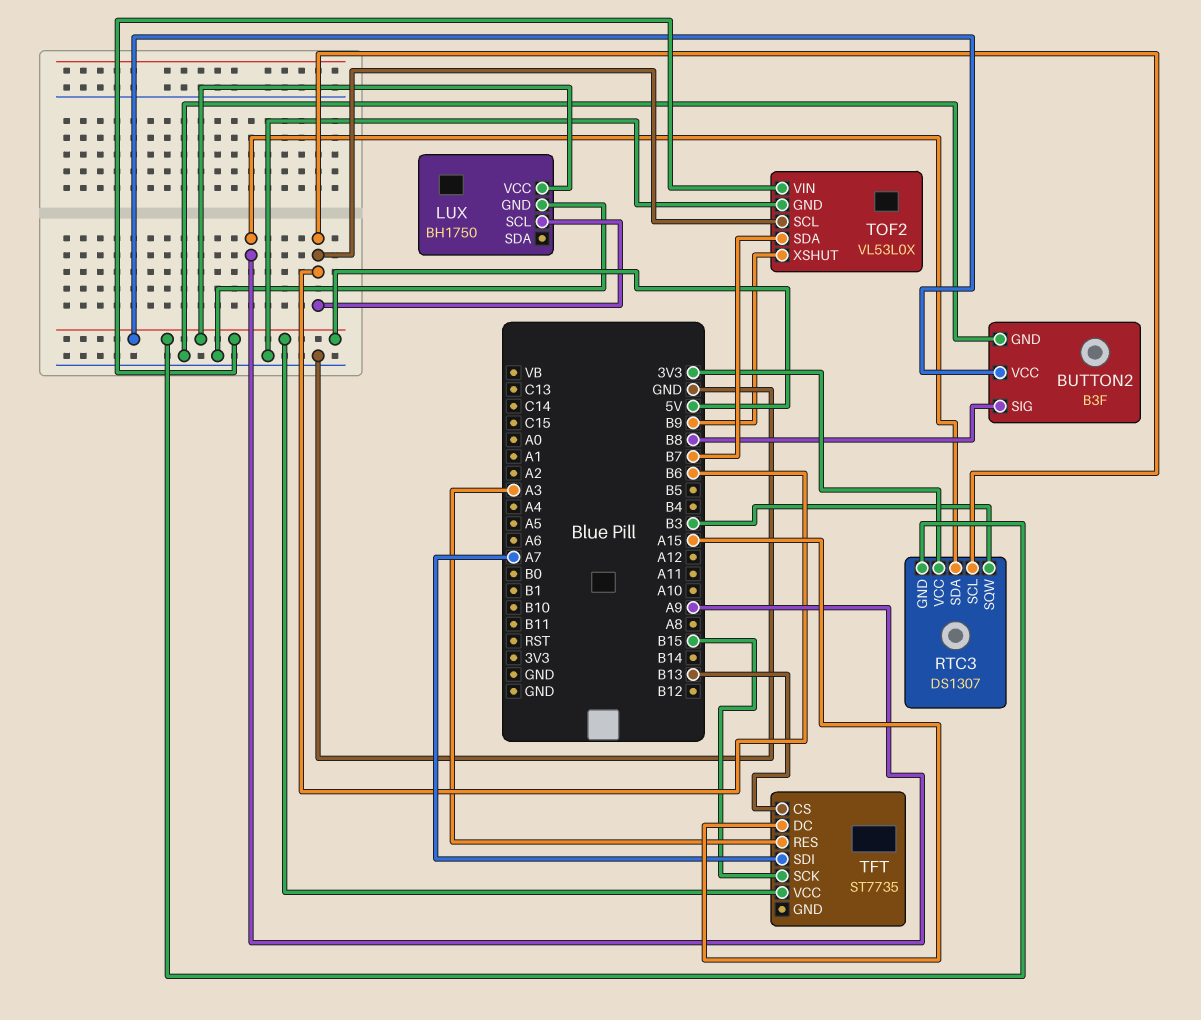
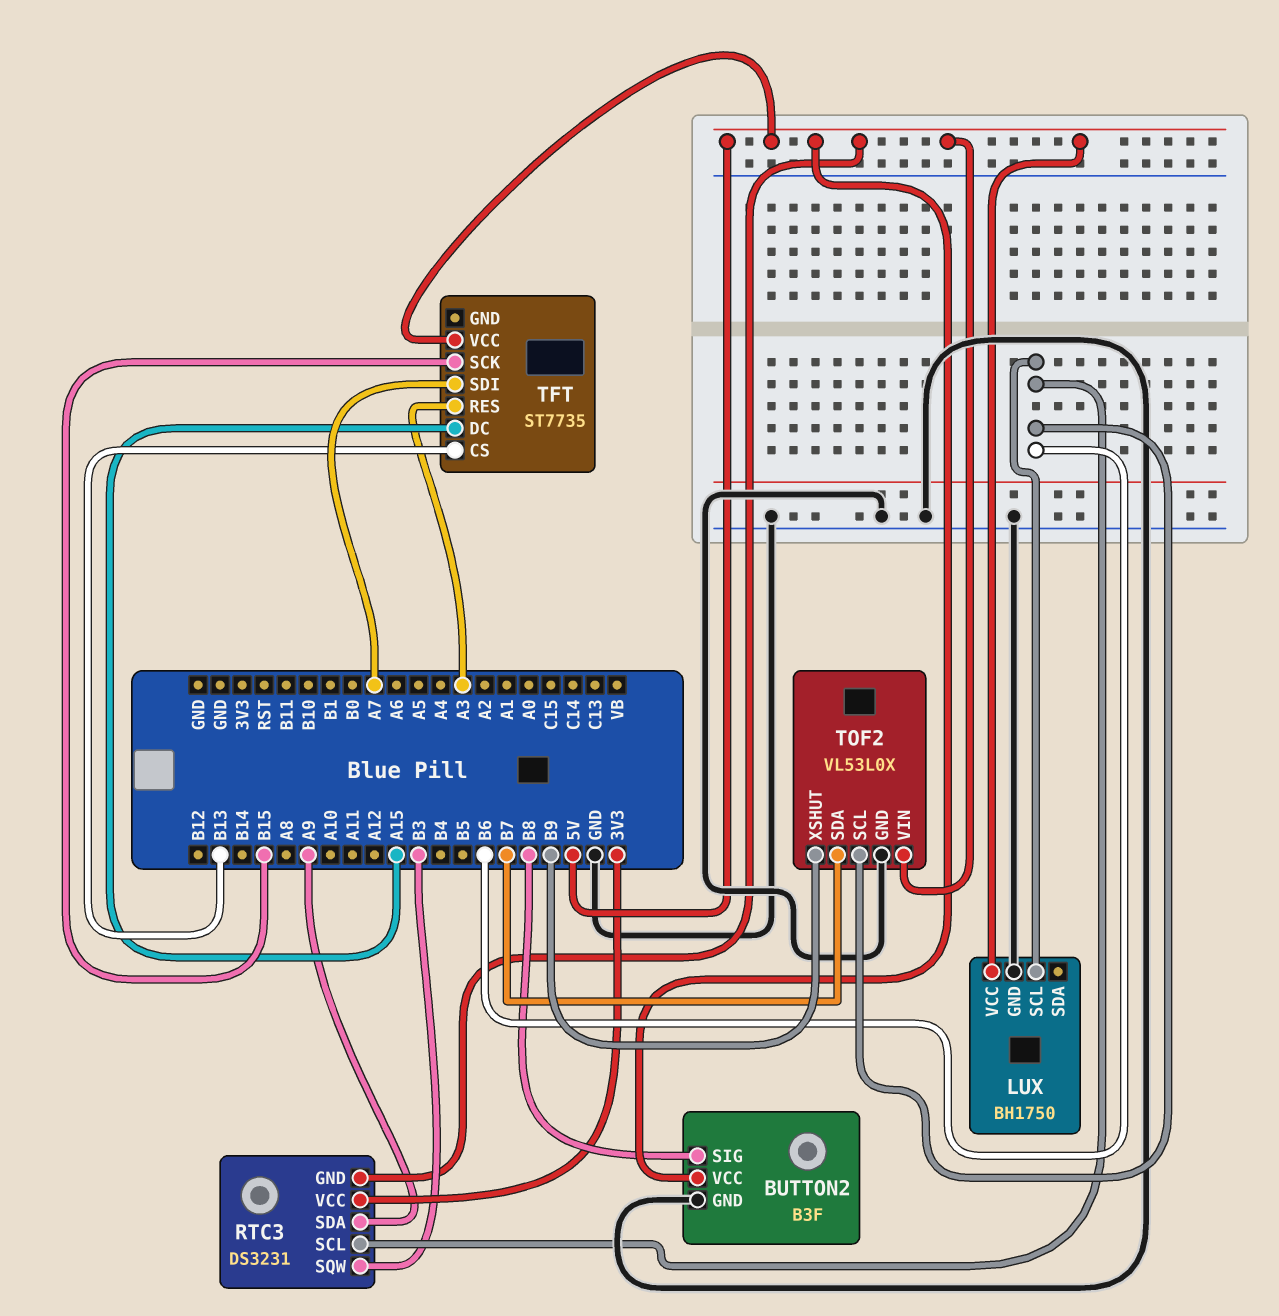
RTC3: DS1307 -> DS3231

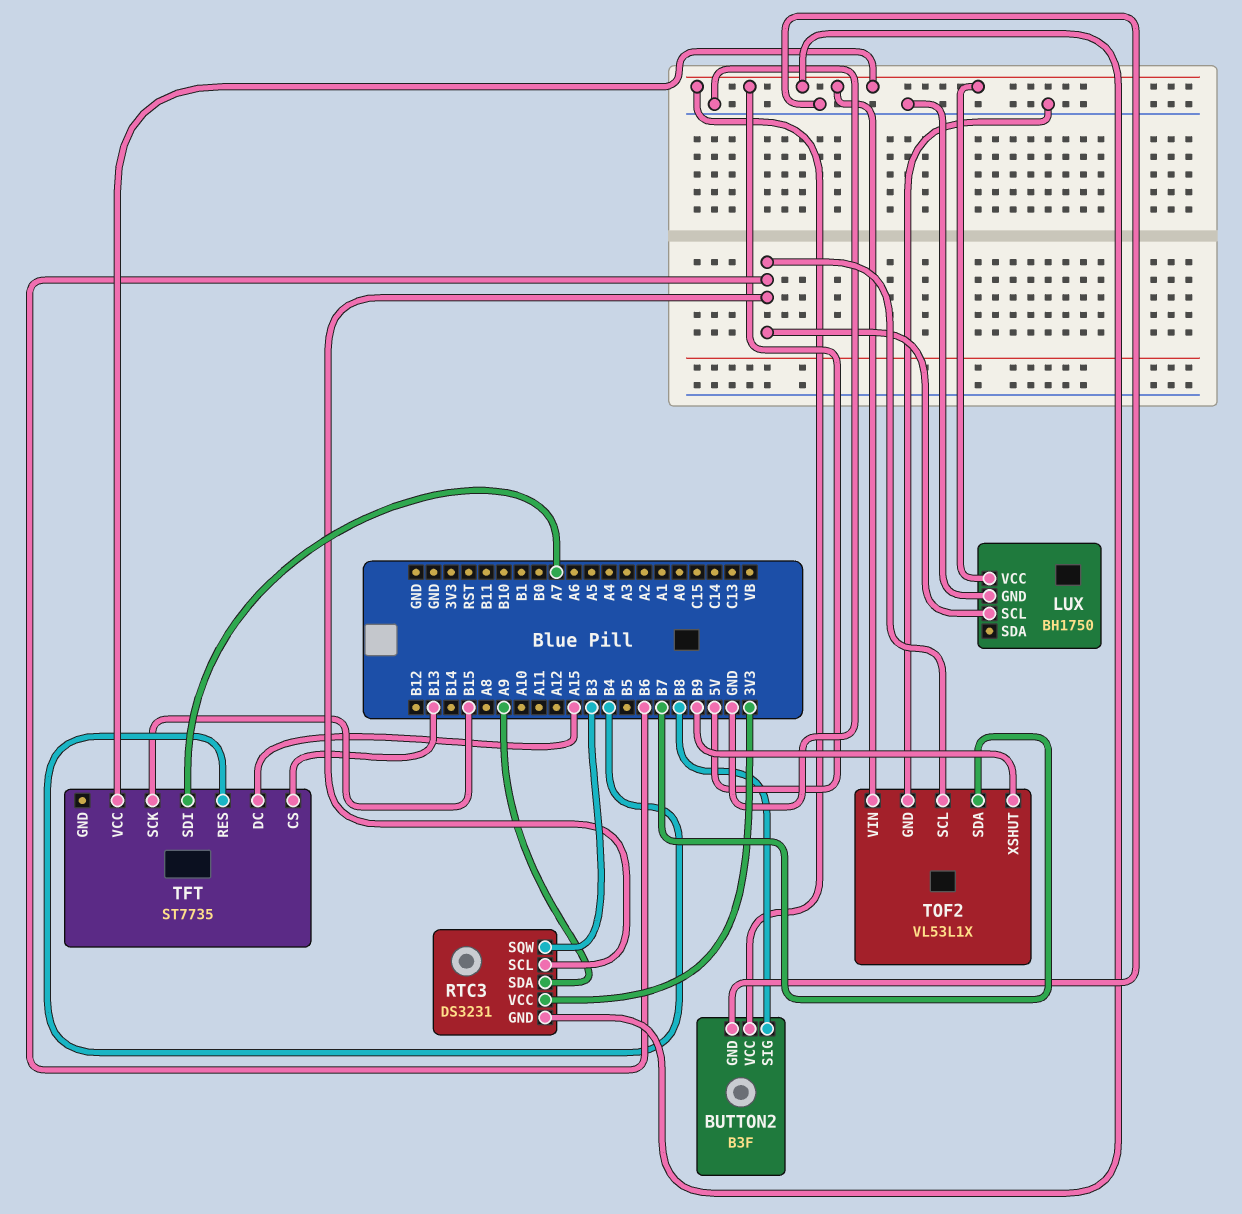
TFT pin RES: A3 -> B4
TOF2: VL53L0X -> VL53L1X

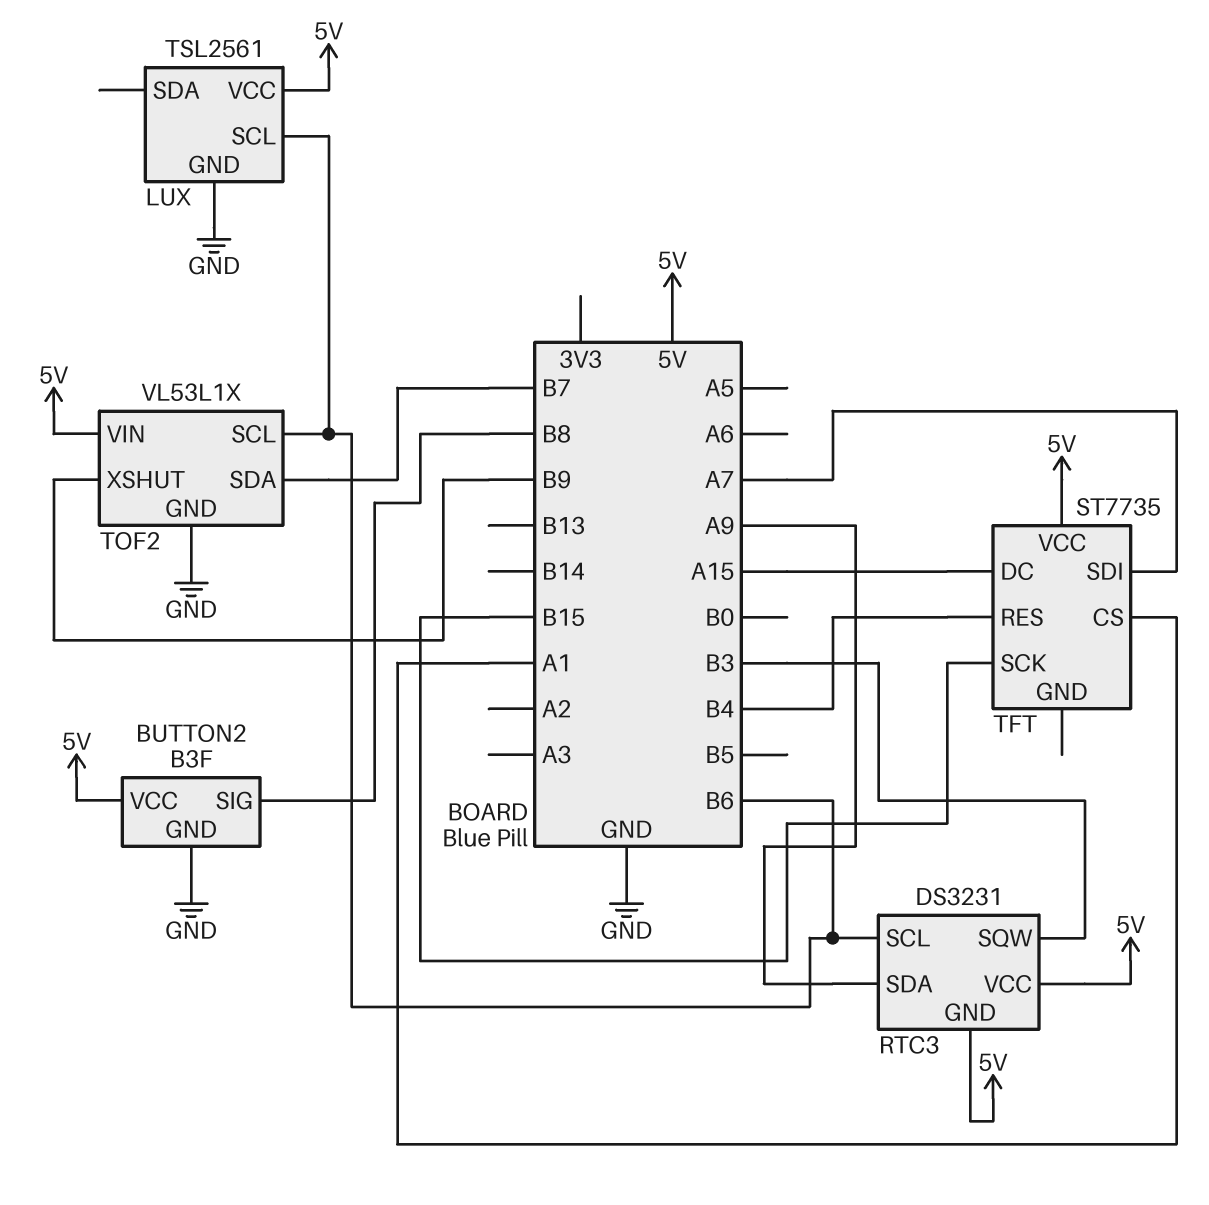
LUX: BH1750 -> TSL2561
RTC3 pin VCC: 3V3 -> 5V
TFT pin CS: B13 -> A1

